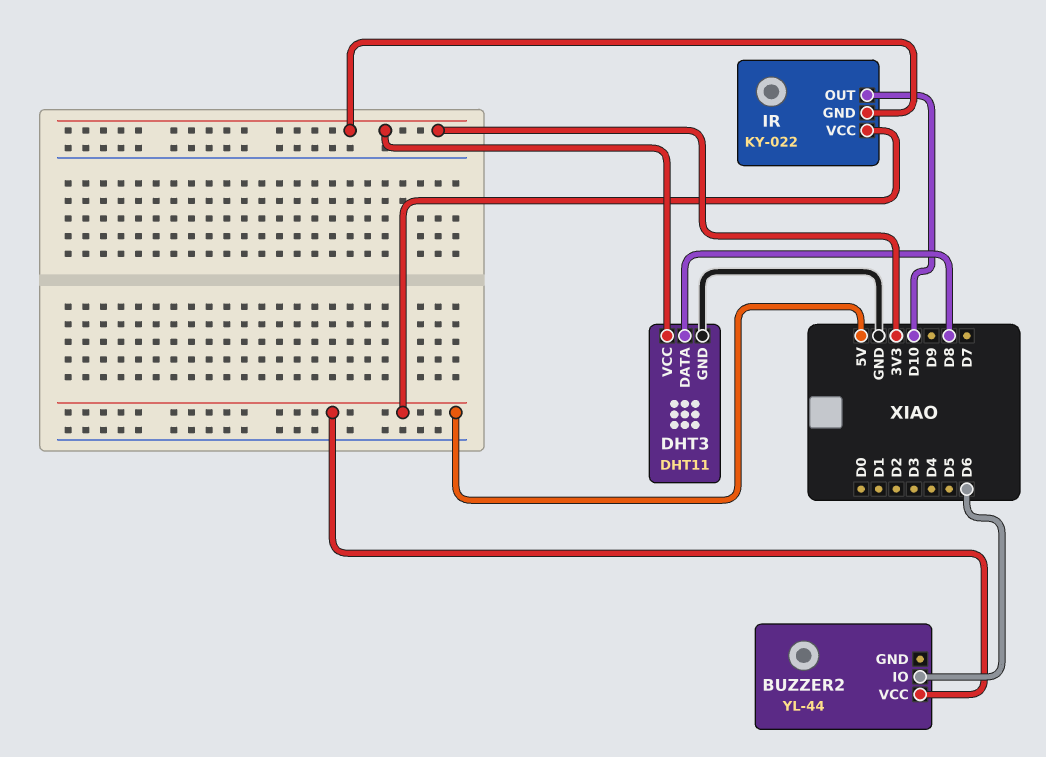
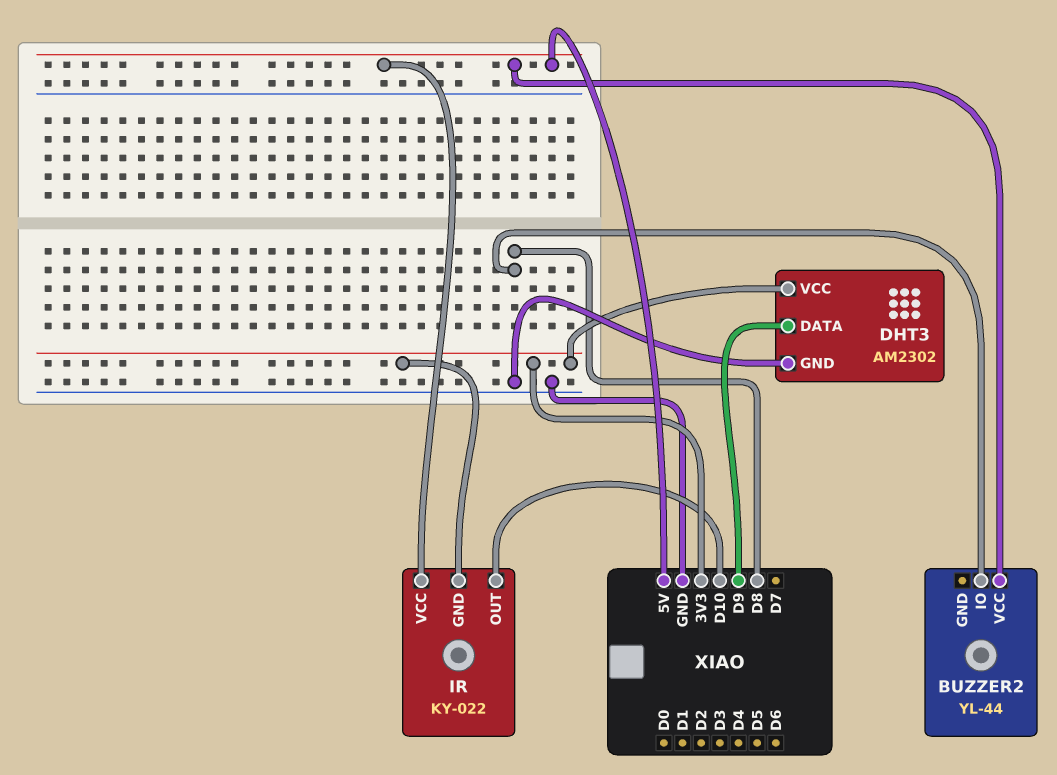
BUZZER2 pin IO: D6 -> D8
DHT3: DHT11 -> AM2302
DHT3 pin DATA: D8 -> D9

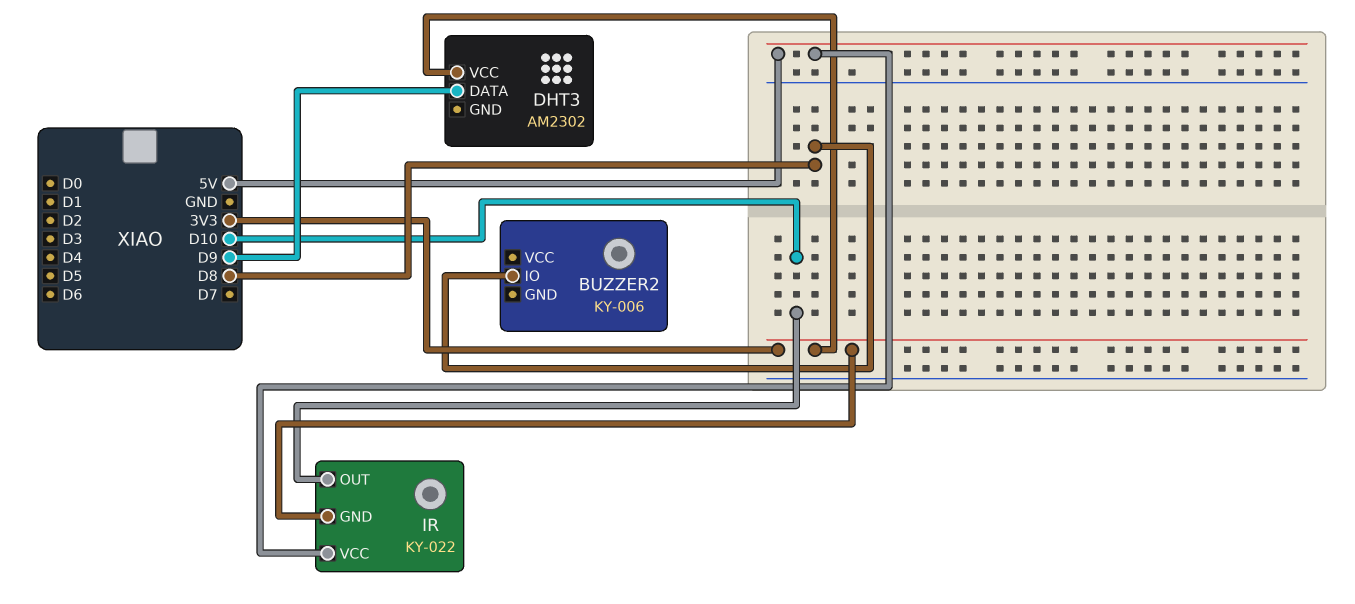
BUZZER2: YL-44 -> KY-006
BUZZER2 pin VCC: 5V -> none
DHT3 pin GND: GND -> none

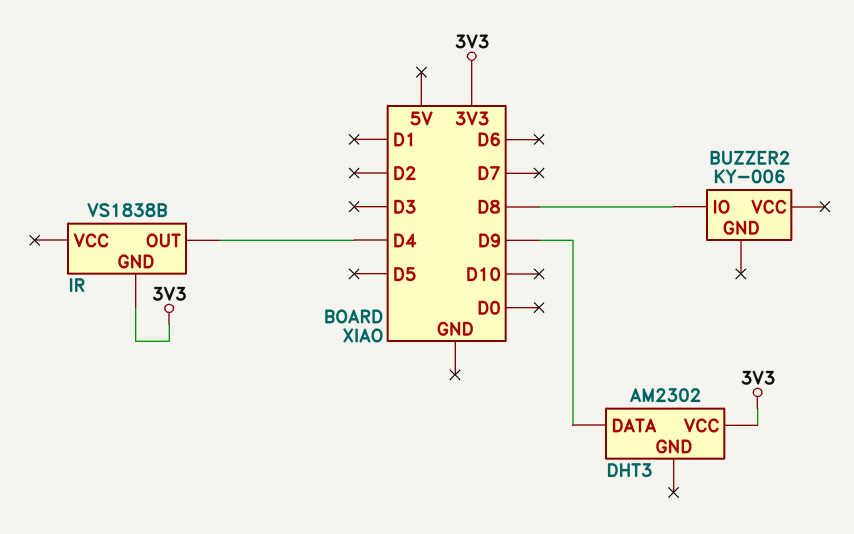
IR: KY-022 -> VS1838B
IR pin OUT: D10 -> D4
IR pin VCC: 5V -> none

